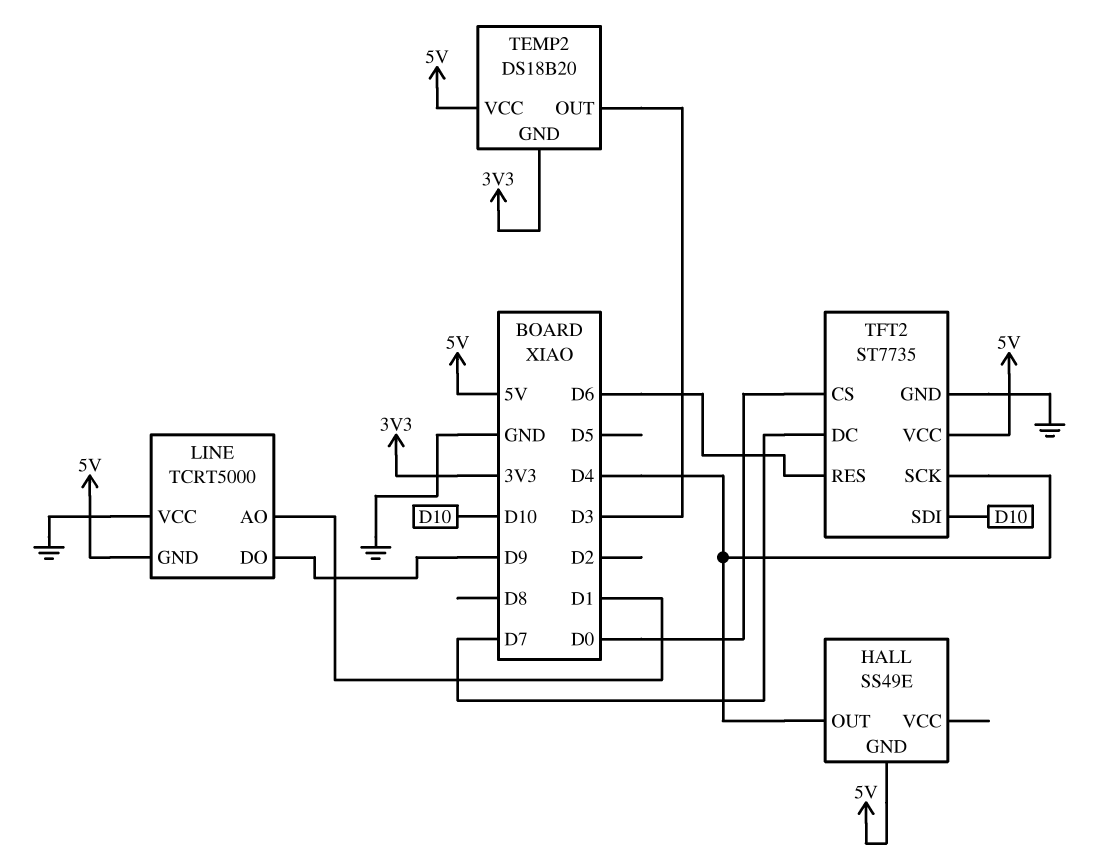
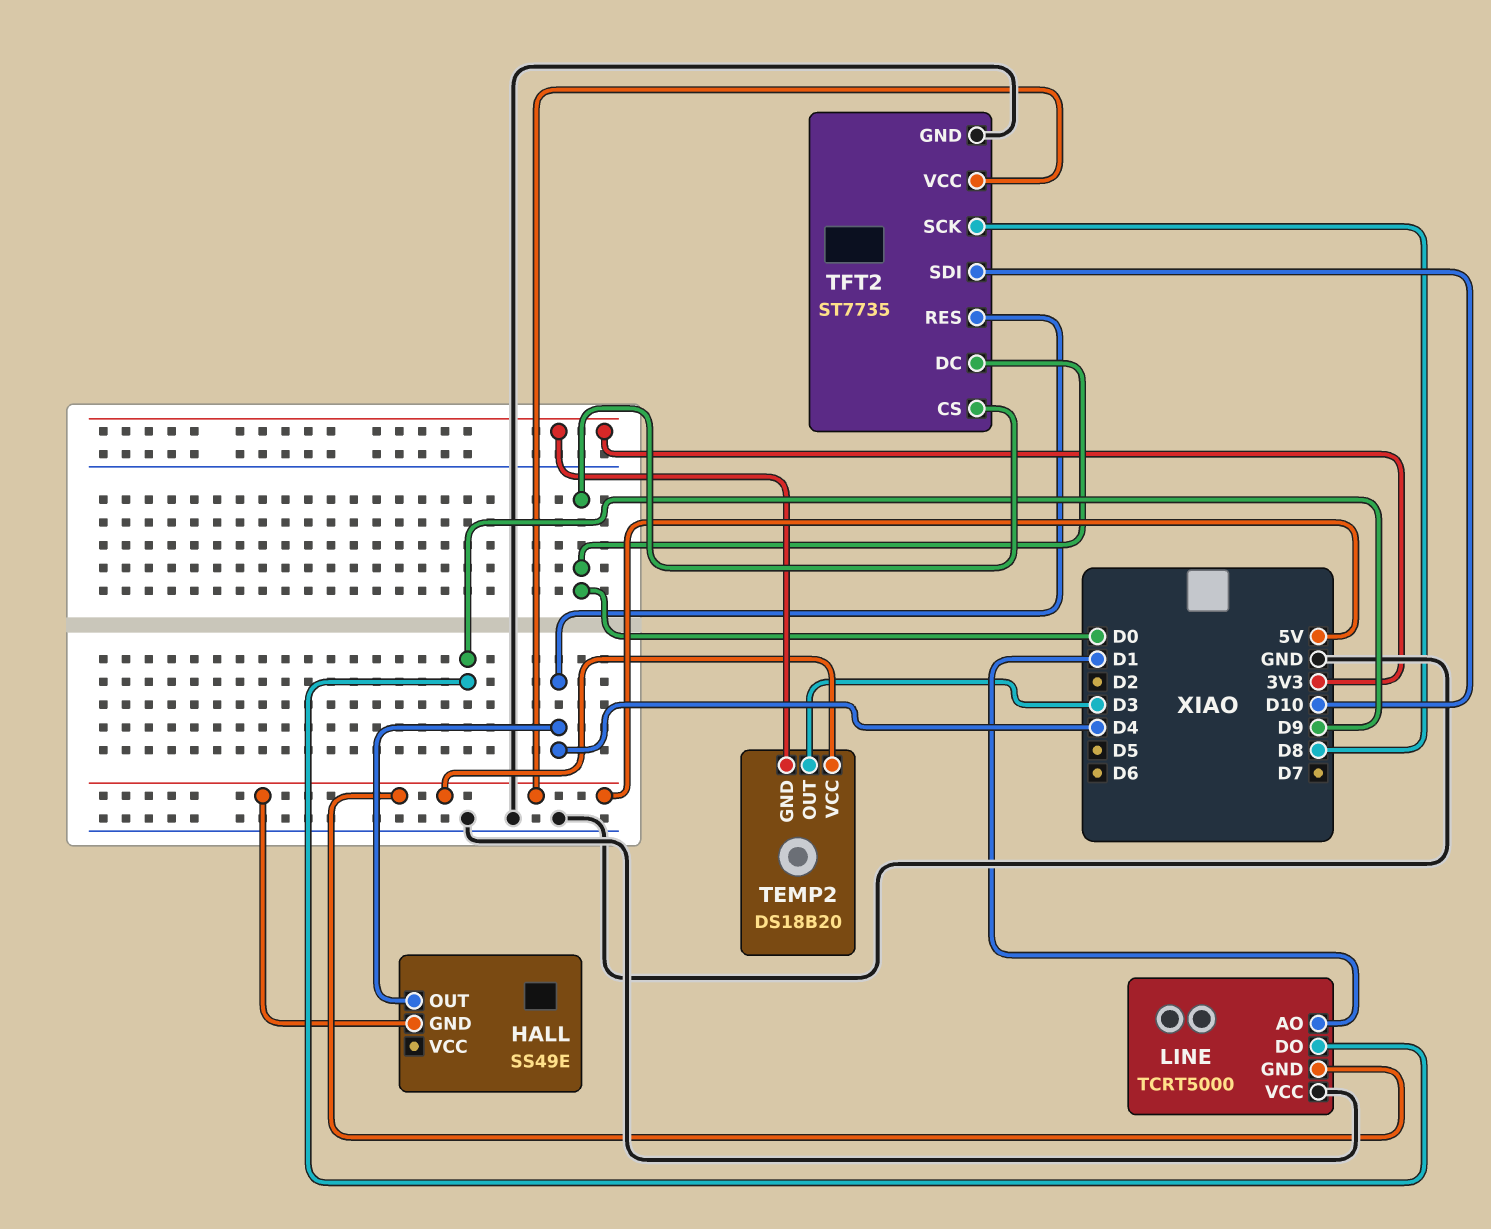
TFT2 pin DC: D7 -> D0
TFT2 pin RES: D6 -> D4
TFT2 pin SCK: D4 -> D8

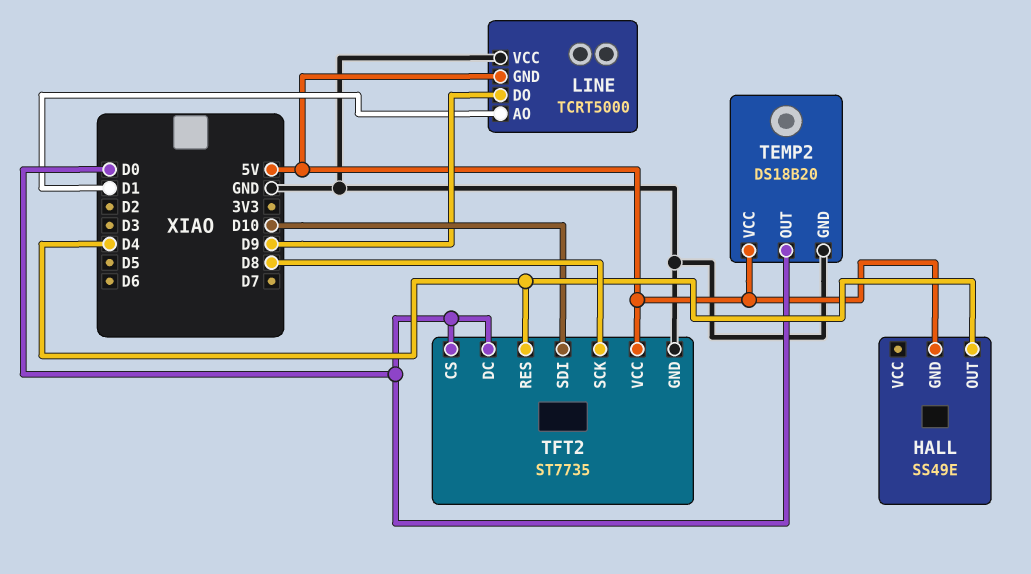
TEMP2 pin GND: 3V3 -> GND
TEMP2 pin OUT: D3 -> D0

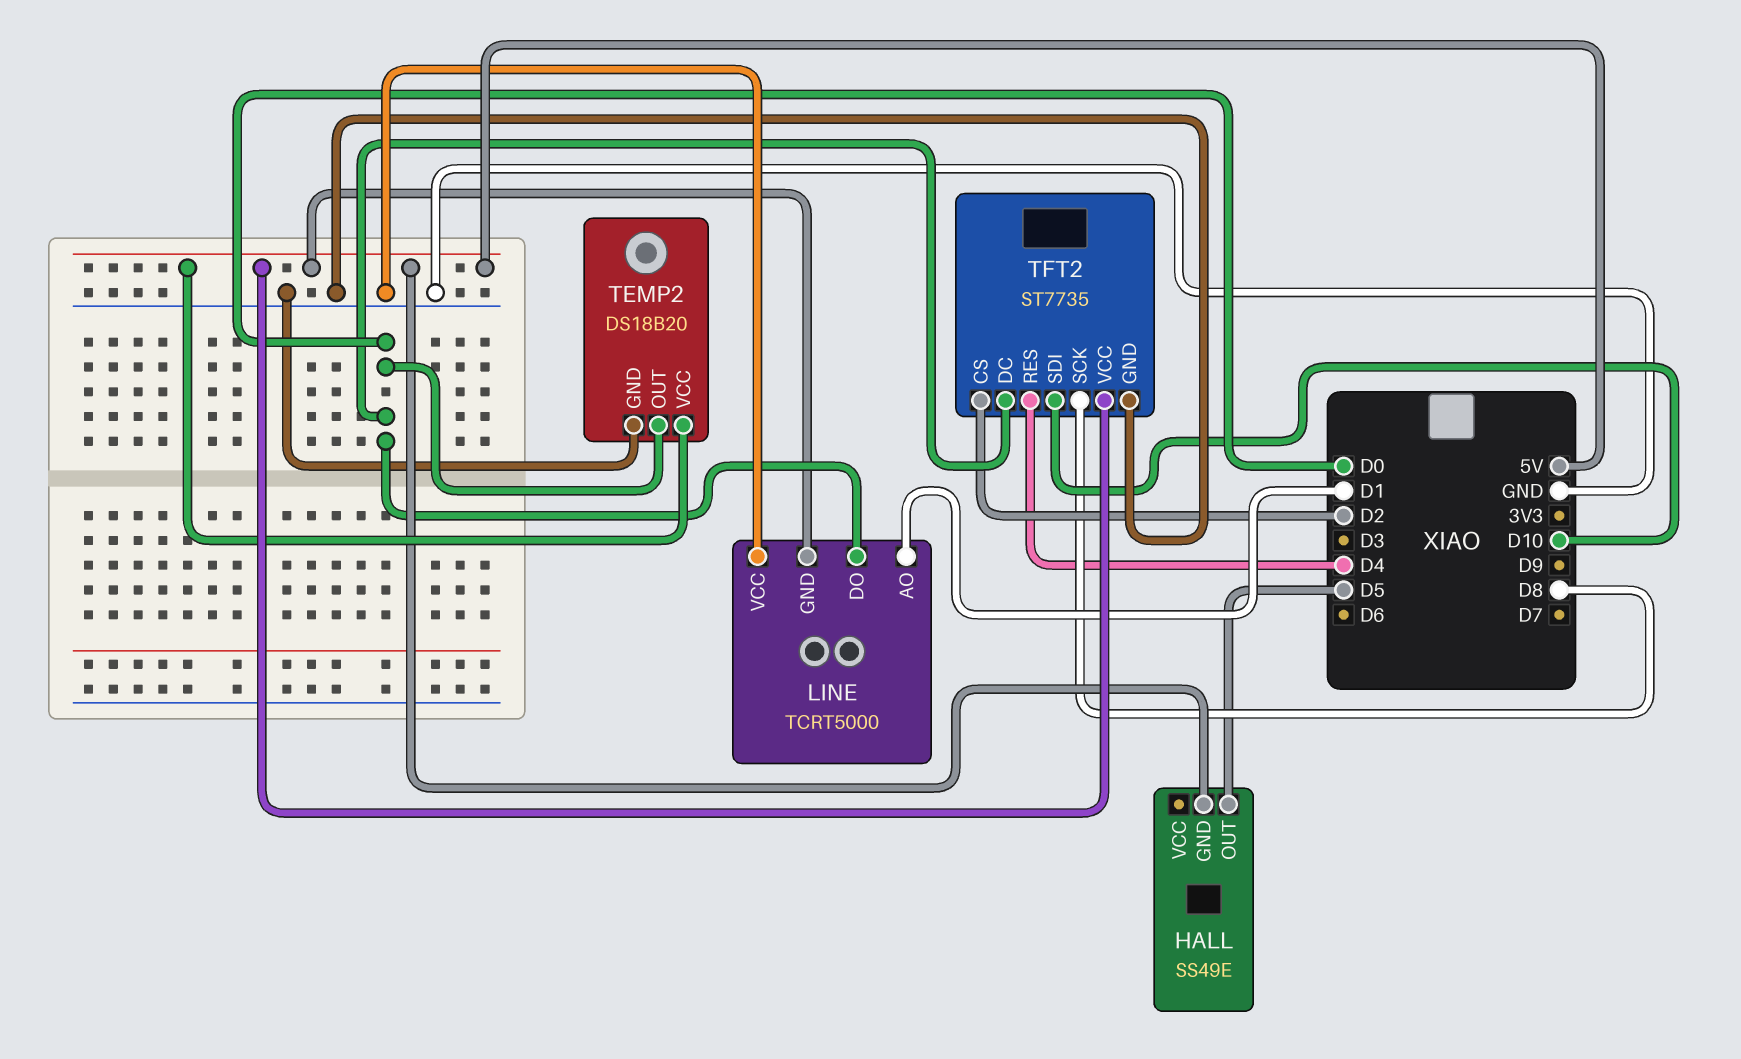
HALL pin OUT: D4 -> D5
LINE pin DO: D9 -> D0
TFT2 pin CS: D0 -> D2

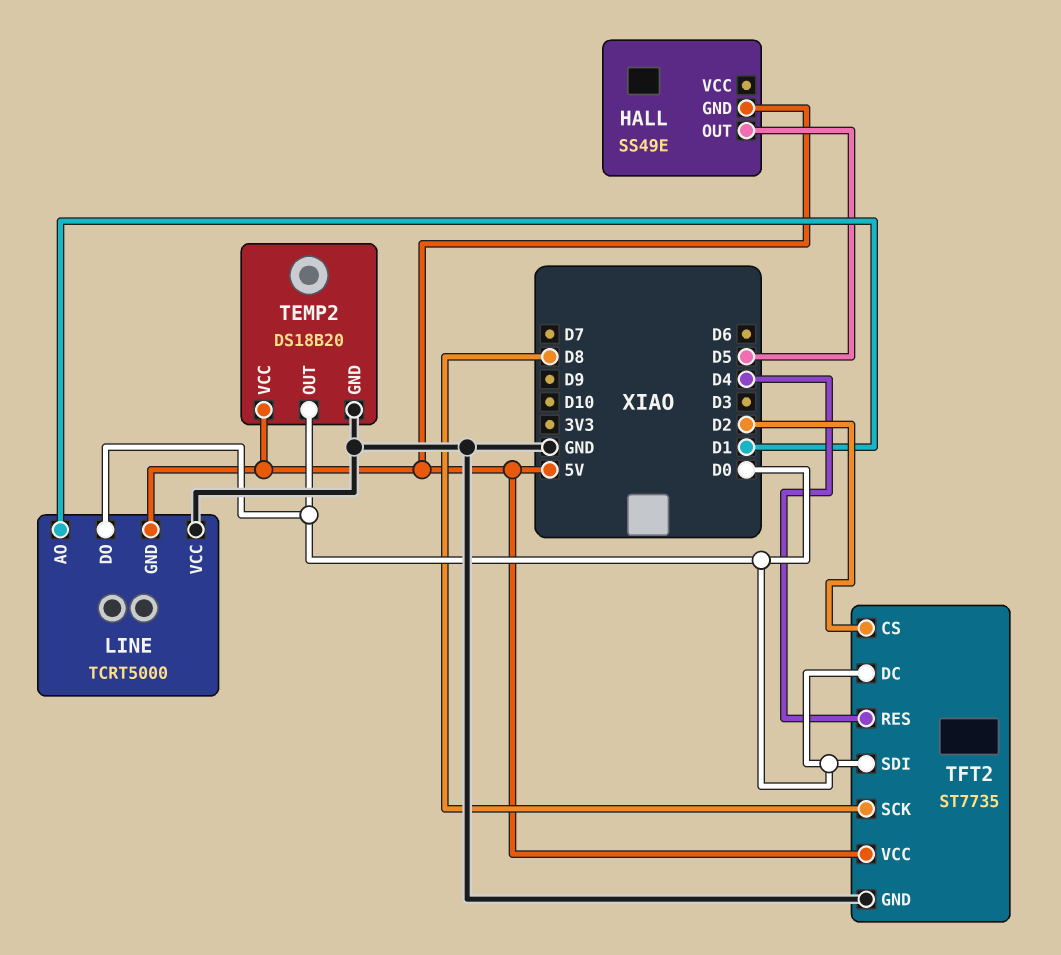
TFT2 pin SDI: D10 -> D0

